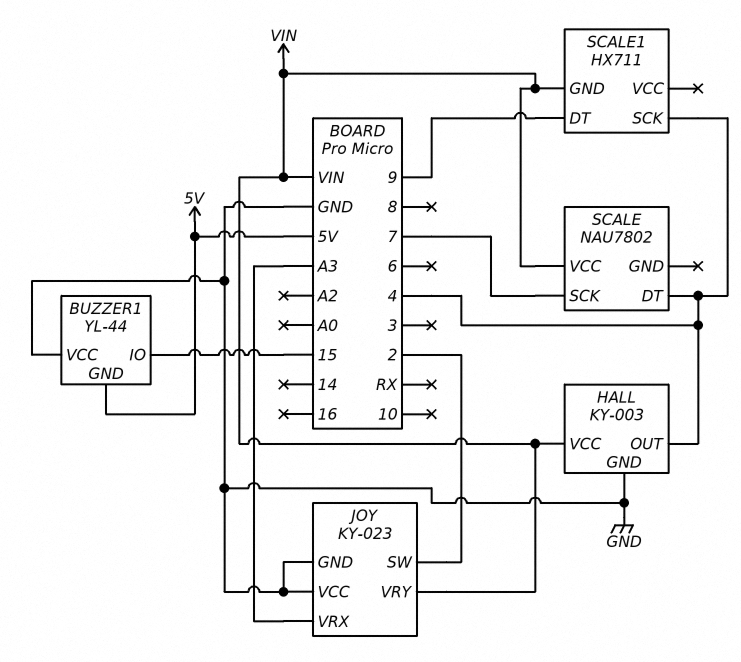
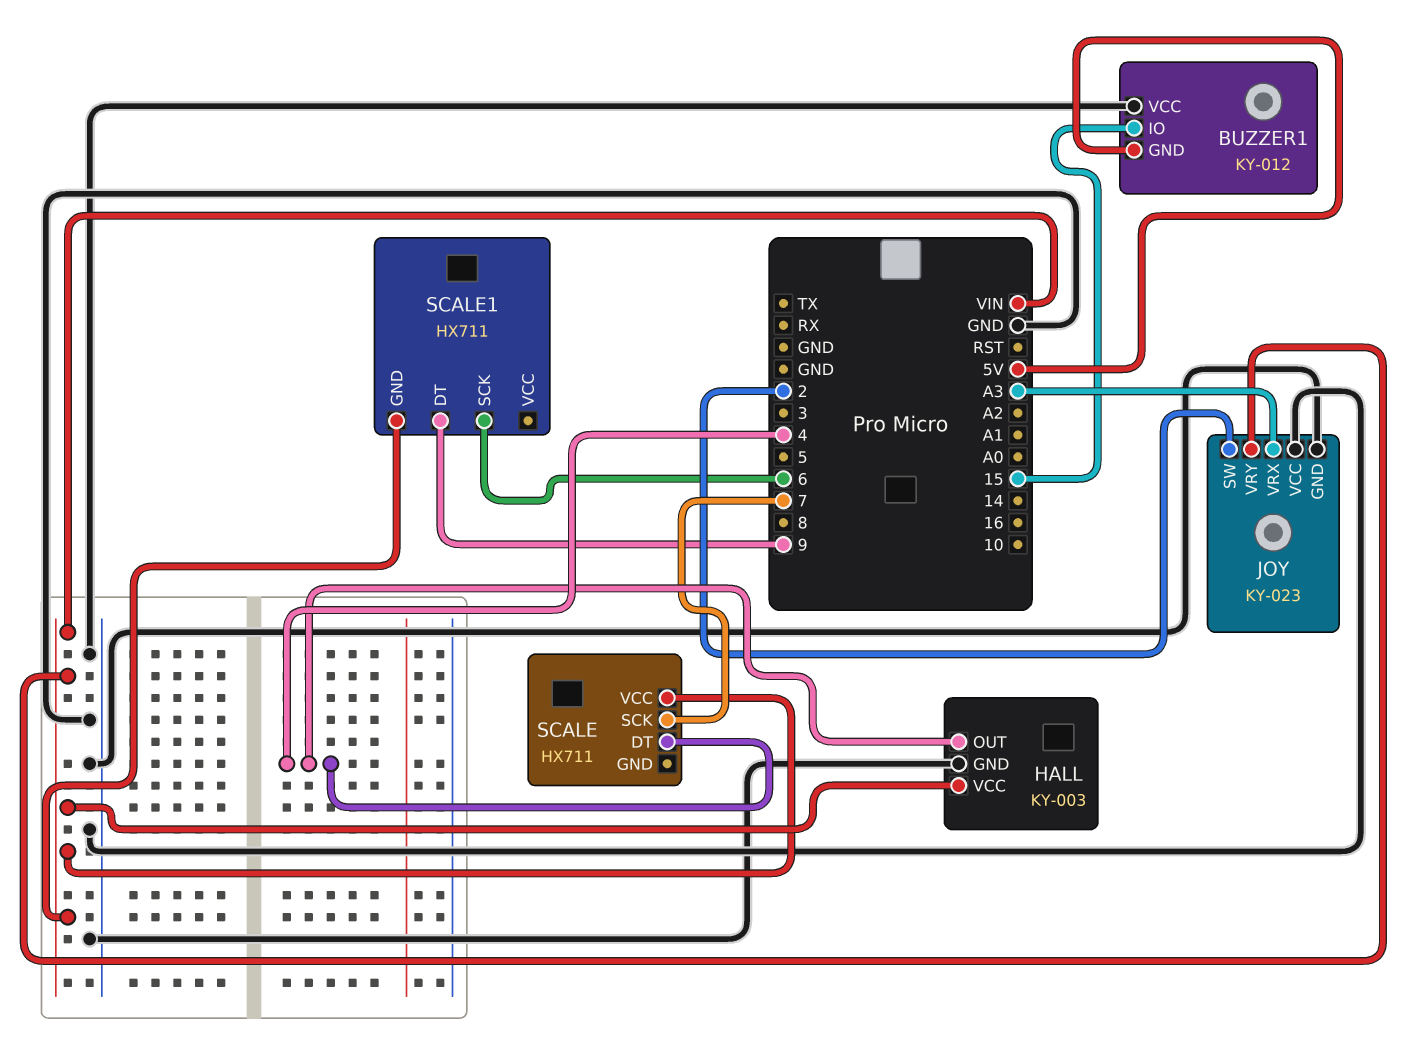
BUZZER1: YL-44 -> KY-012
SCALE: NAU7802 -> HX711
SCALE1 pin SCK: 4 -> 6

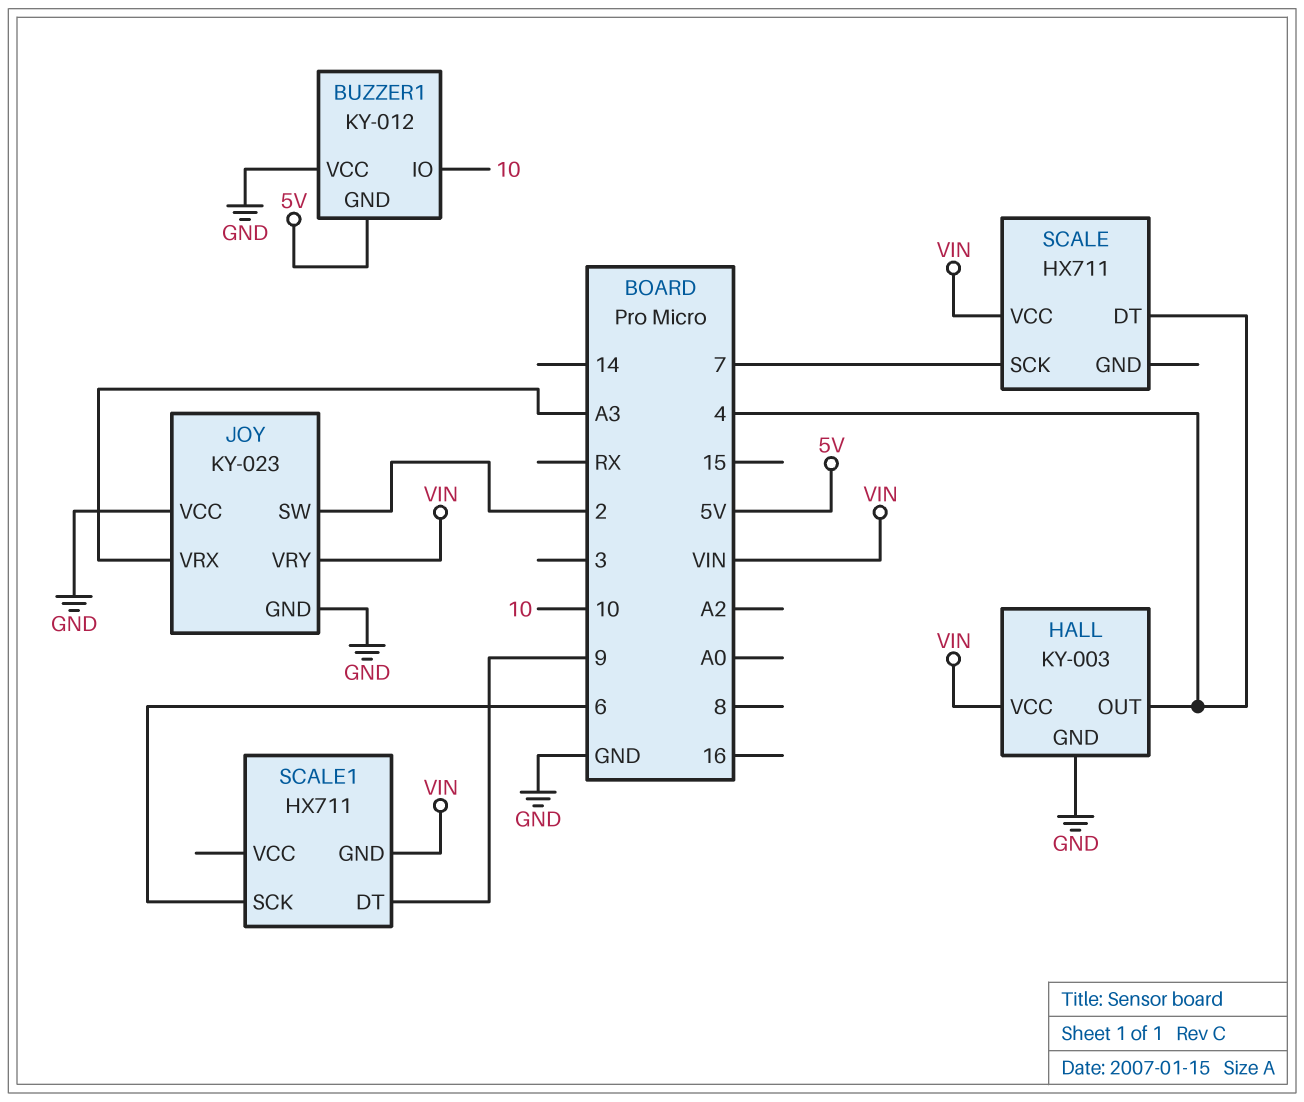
BUZZER1 pin IO: 15 -> 10

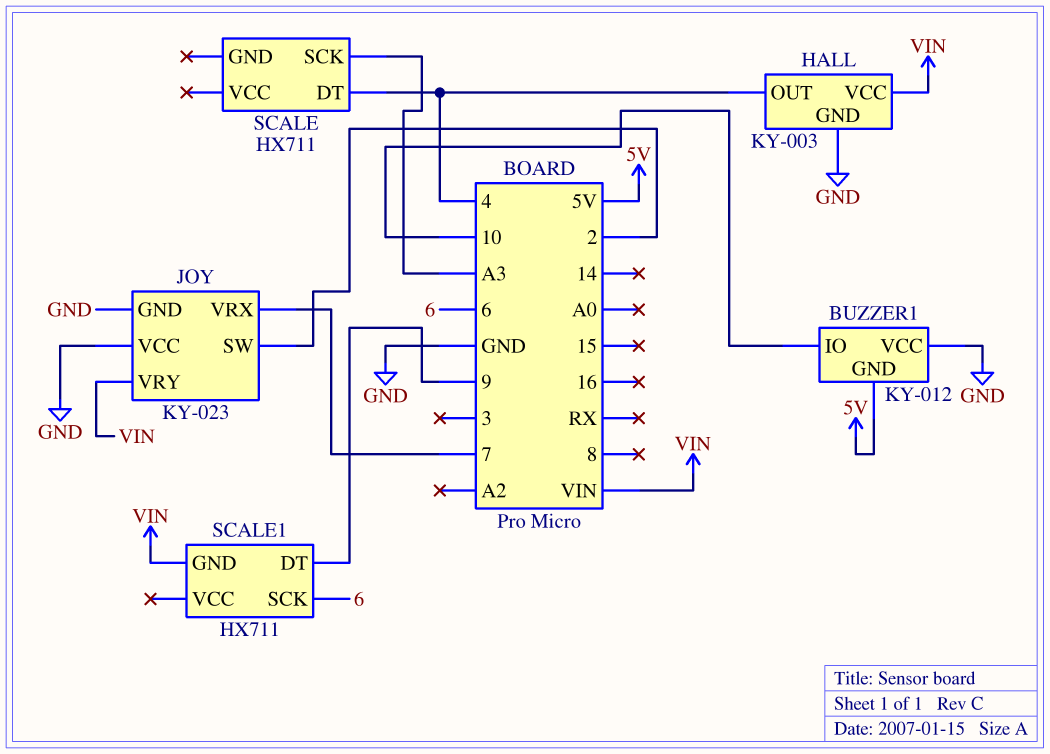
JOY pin VRX: A3 -> 7
SCALE pin SCK: 7 -> A3
SCALE pin VCC: VIN -> none

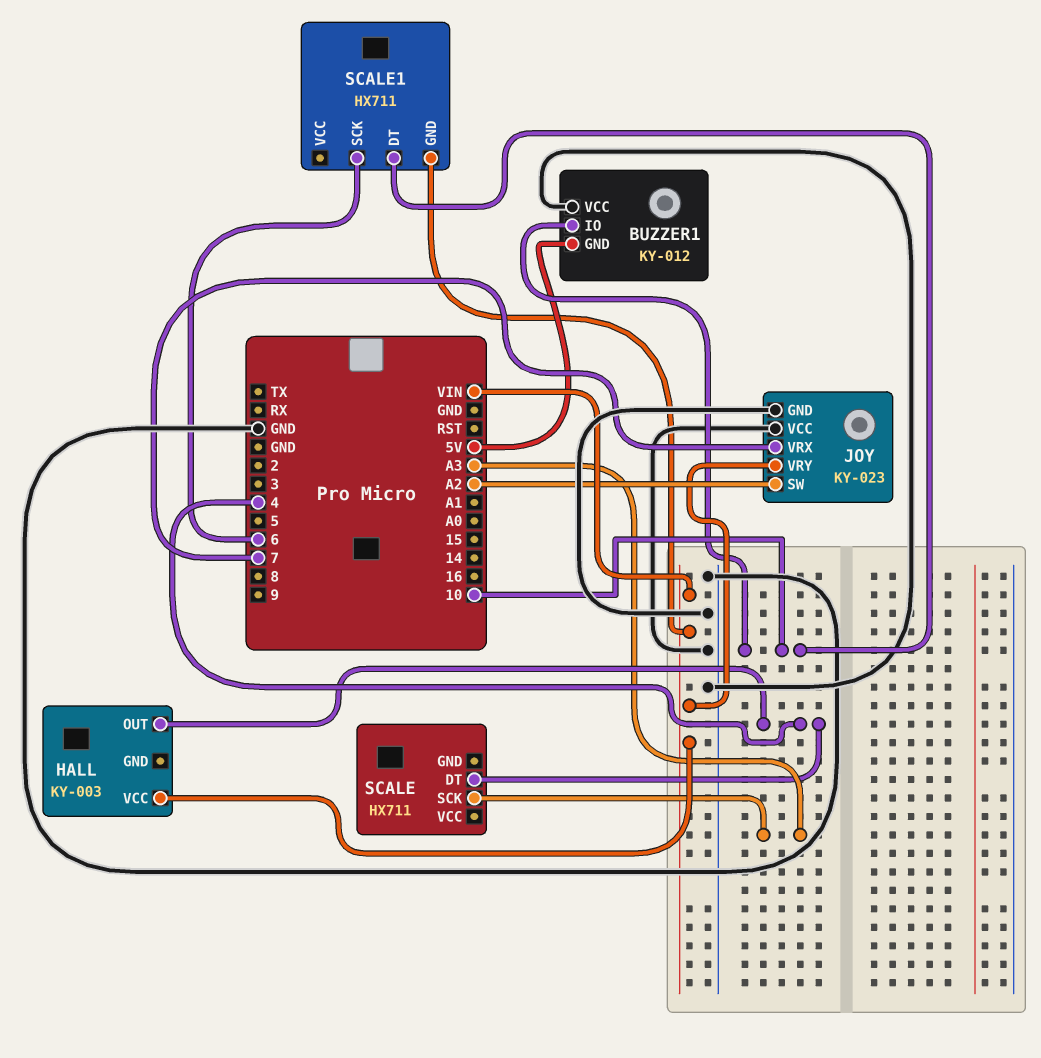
HALL pin GND: GND -> none
JOY pin SW: 2 -> A2
SCALE1 pin DT: 9 -> 10

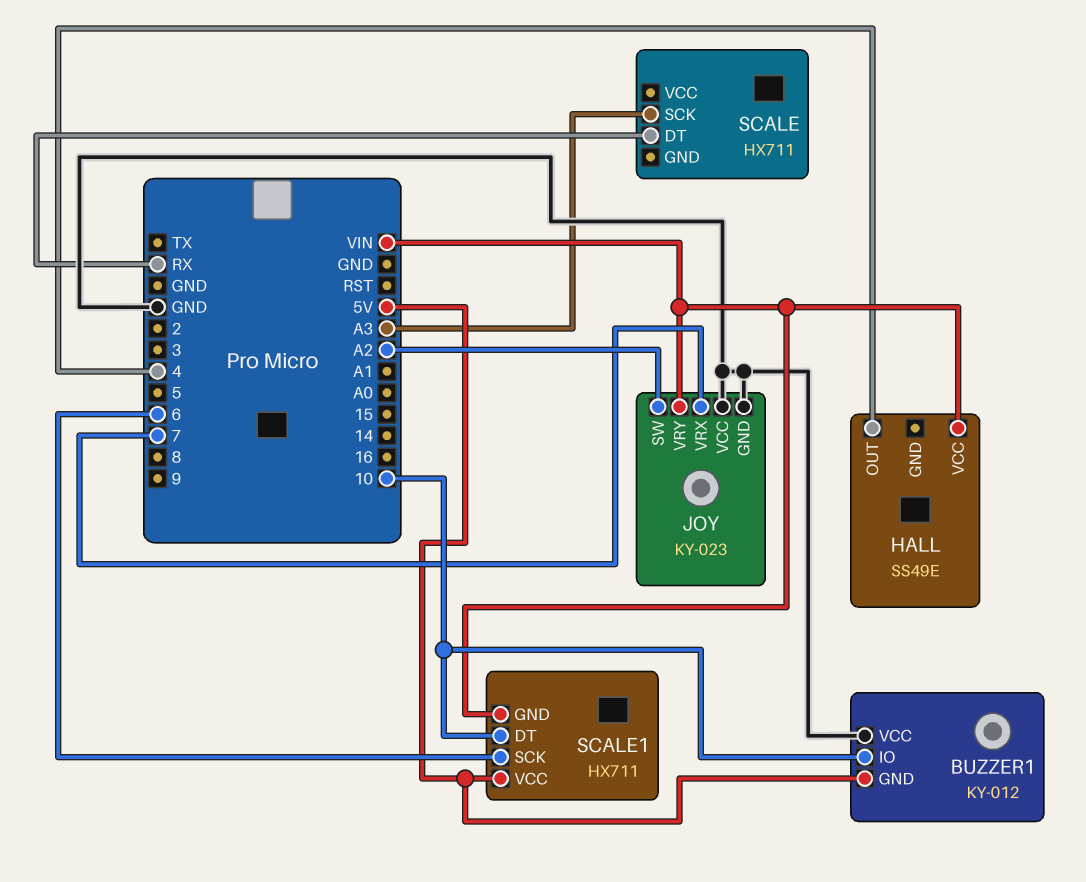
HALL: KY-003 -> SS49E
SCALE pin DT: 4 -> RX
SCALE1 pin VCC: none -> 5V

